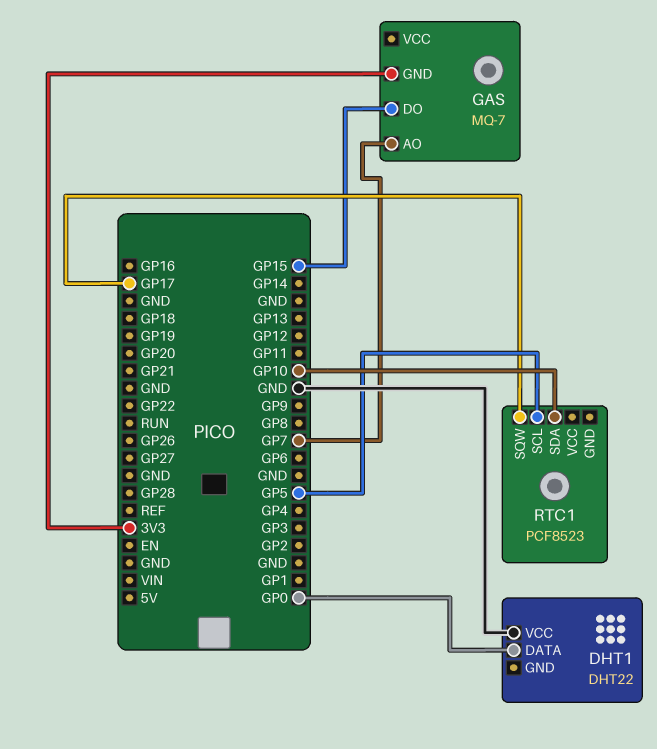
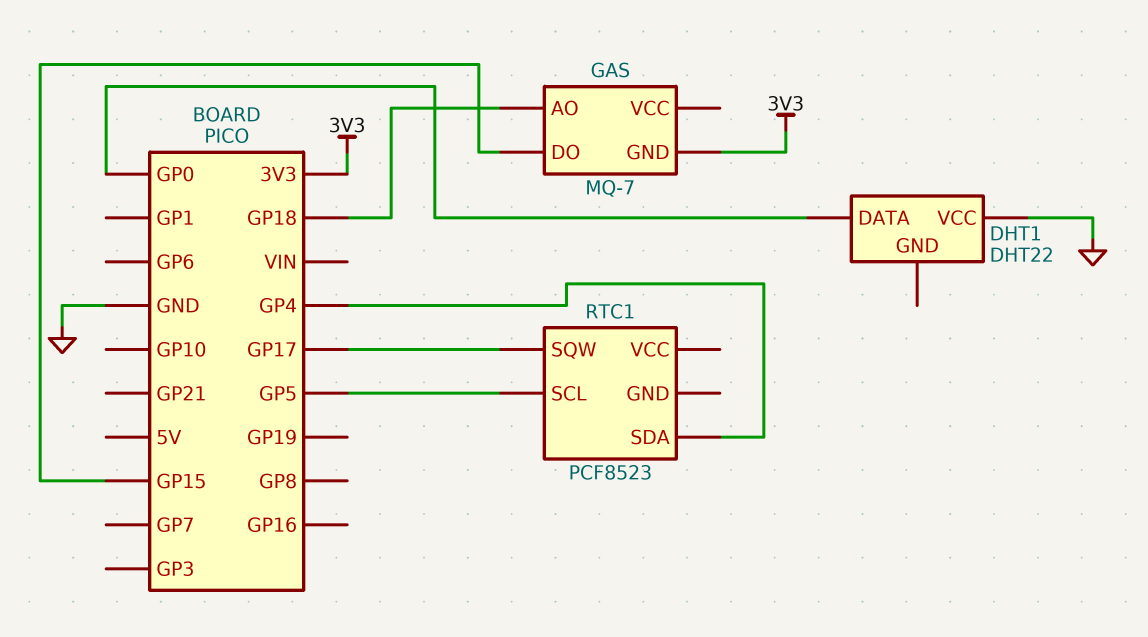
GAS pin AO: GP7 -> GP18
RTC1 pin SDA: GP10 -> GP4

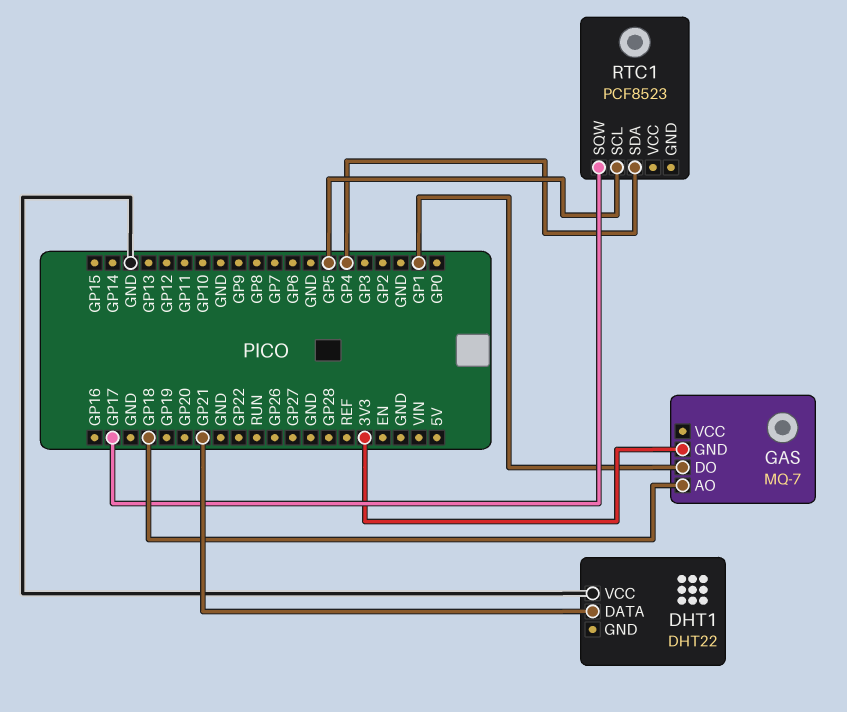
DHT1 pin DATA: GP0 -> GP21
GAS pin DO: GP15 -> GP1

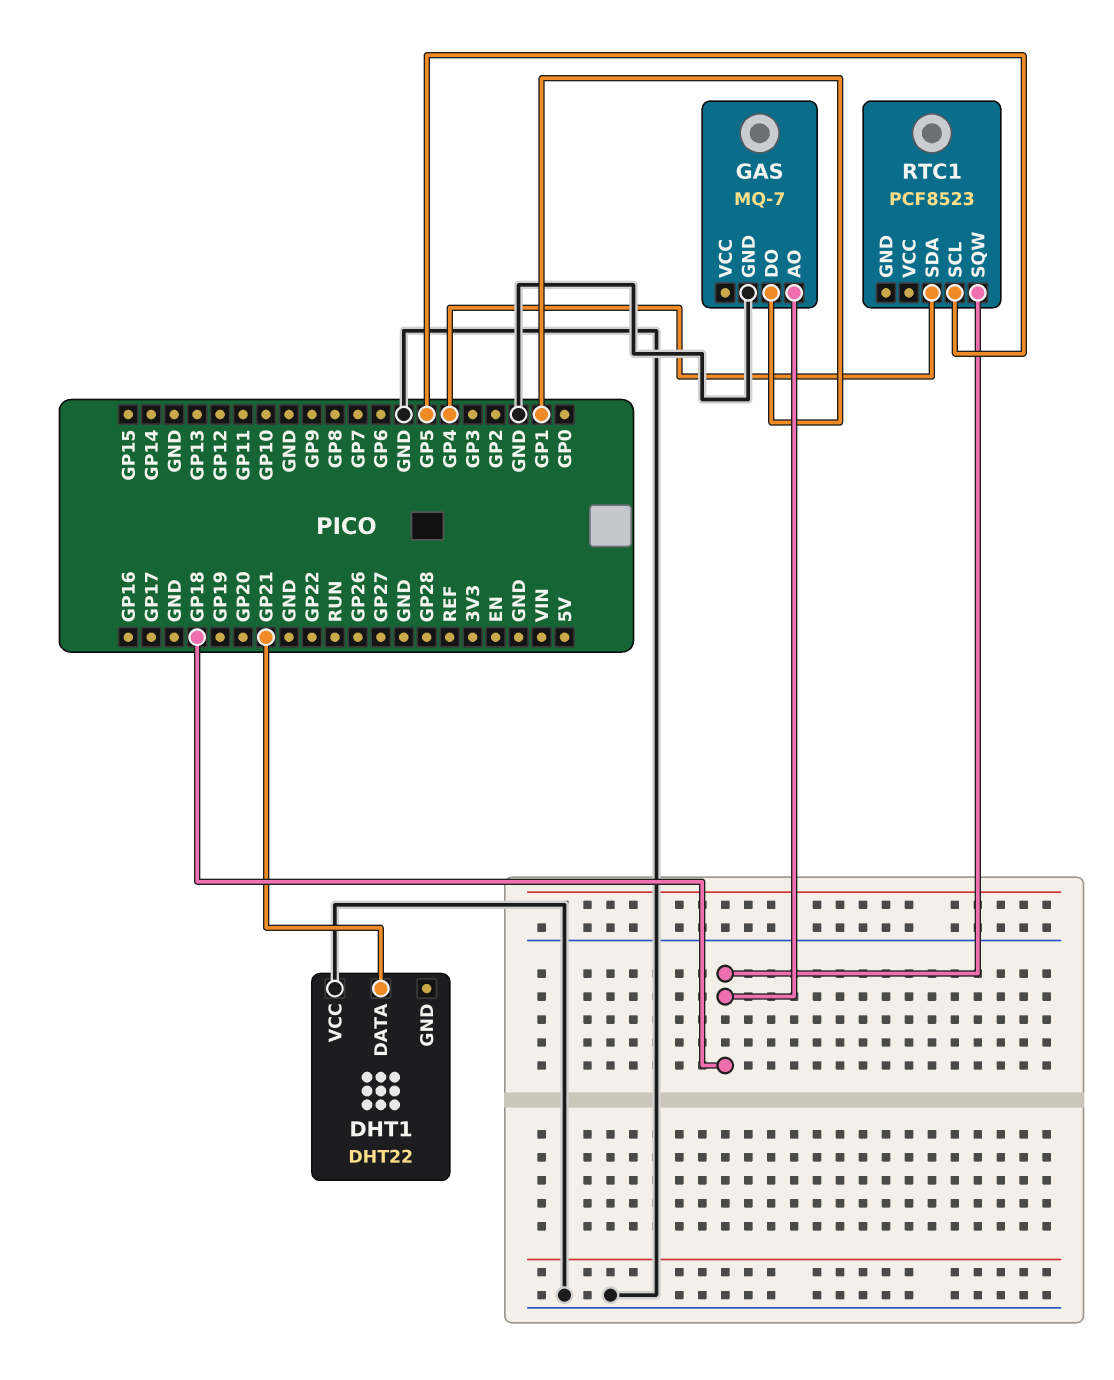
GAS pin GND: 3V3 -> GND
RTC1 pin SQW: GP17 -> GP18

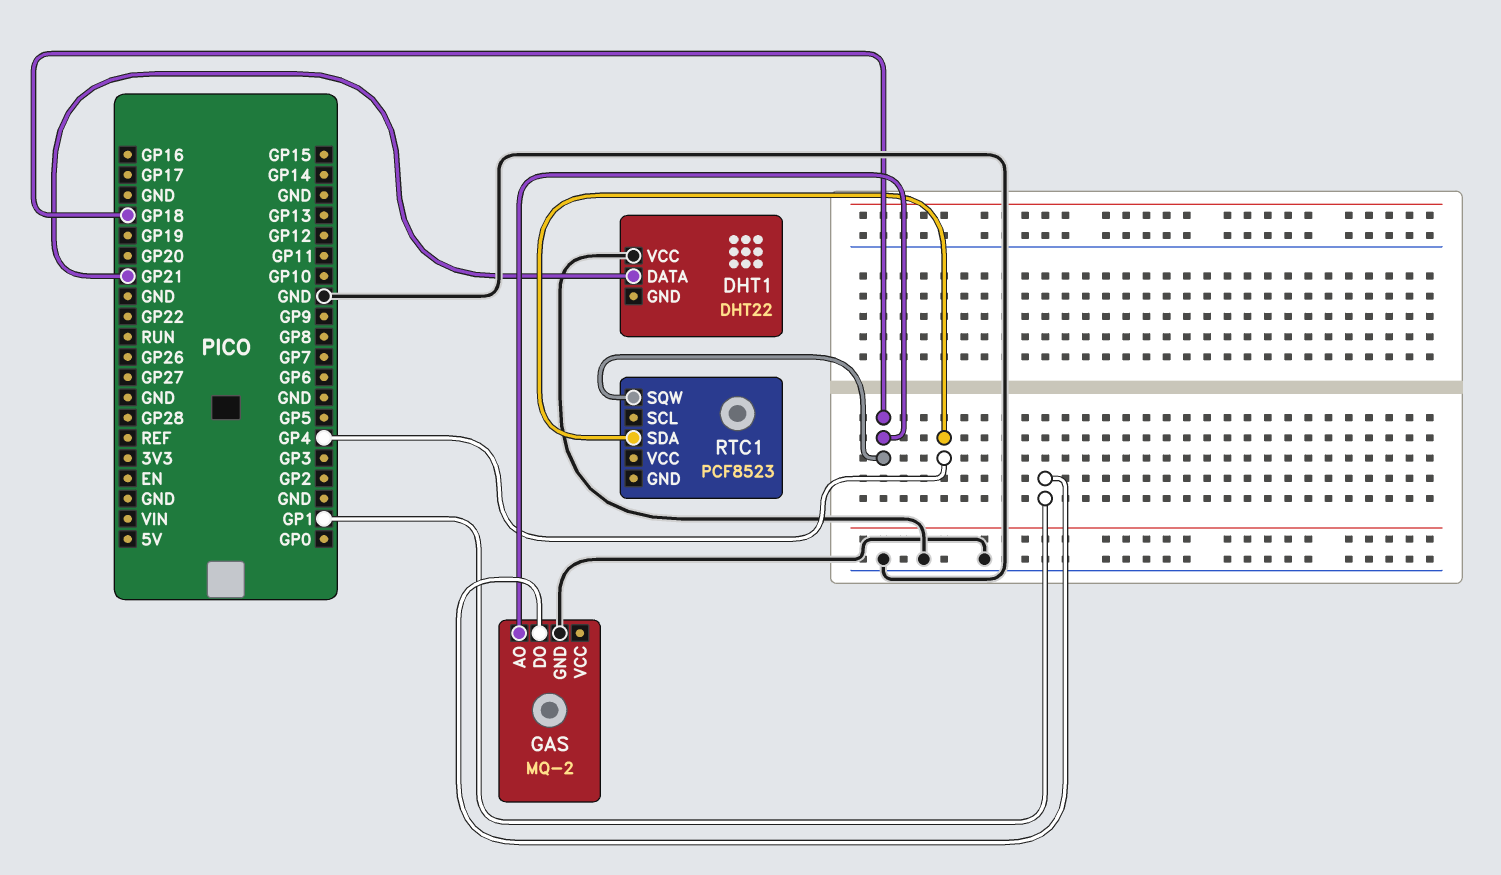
GAS: MQ-7 -> MQ-2
RTC1 pin SCL: GP5 -> none

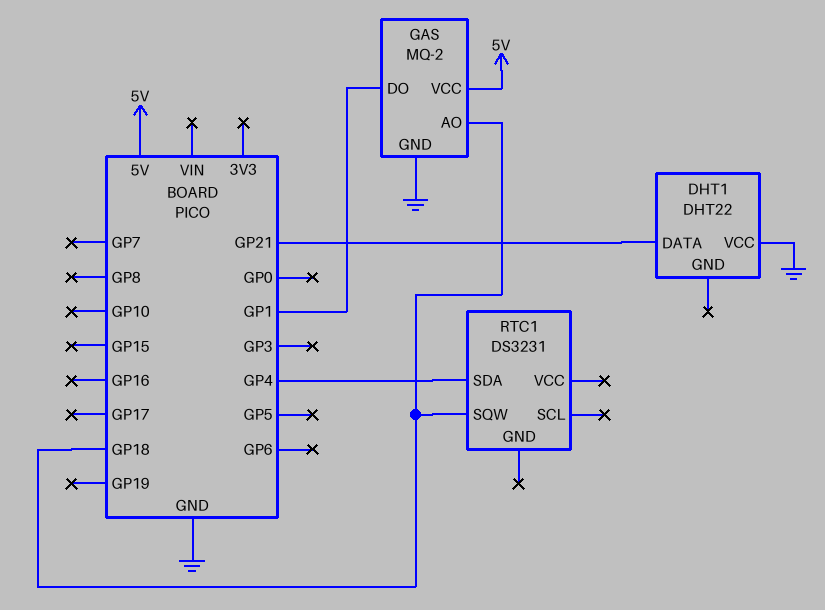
GAS pin VCC: none -> 5V
RTC1: PCF8523 -> DS3231

